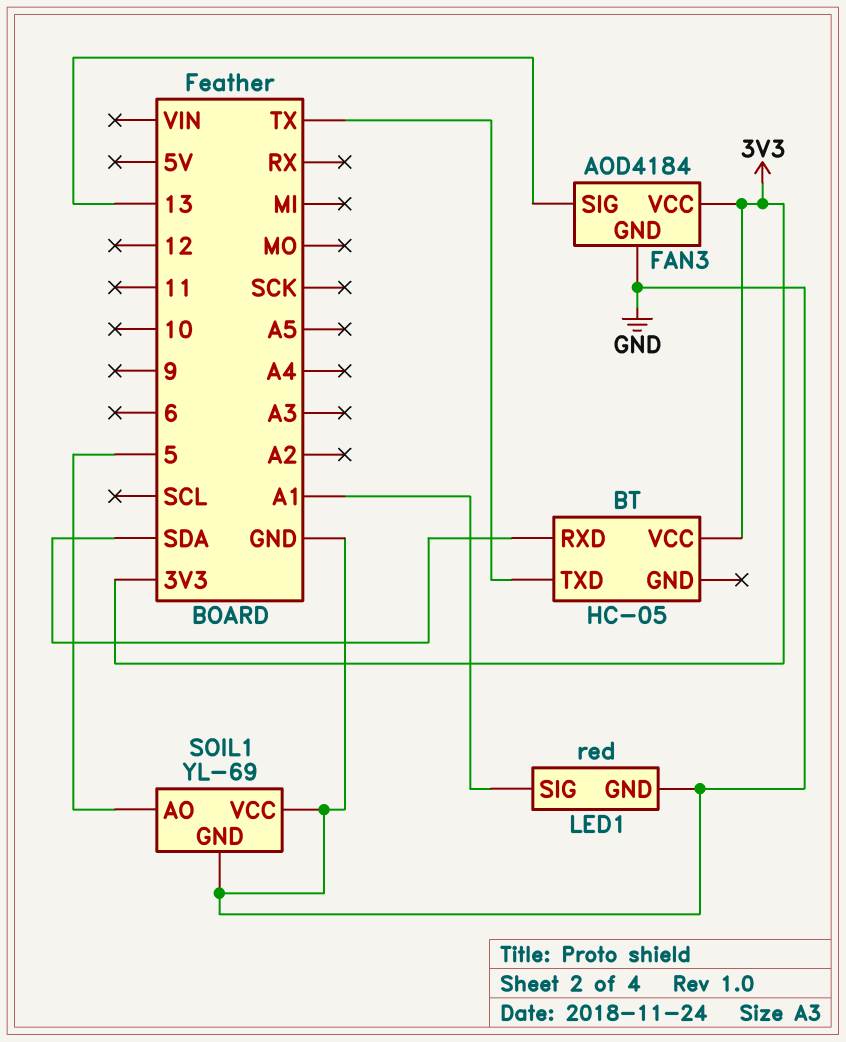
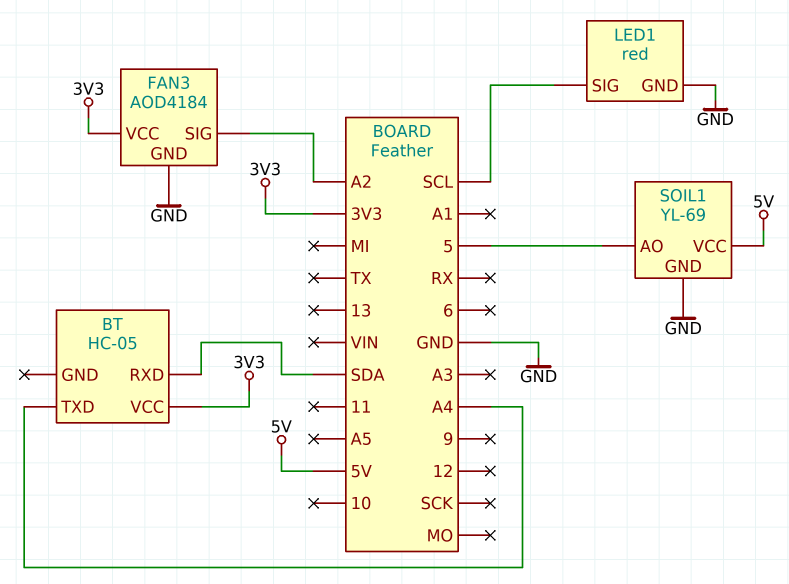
BT pin TXD: TX -> A4
FAN3 pin SIG: 13 -> A2
LED1 pin SIG: A1 -> SCL
SOIL1 pin VCC: GND -> 5V

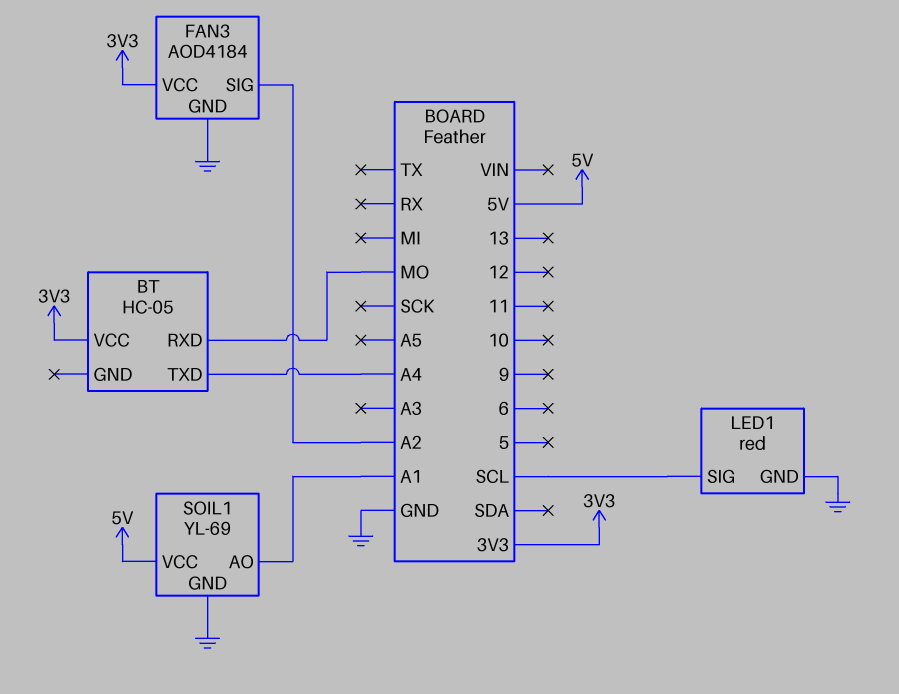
BT pin RXD: SDA -> MO
SOIL1 pin AO: 5 -> A1

